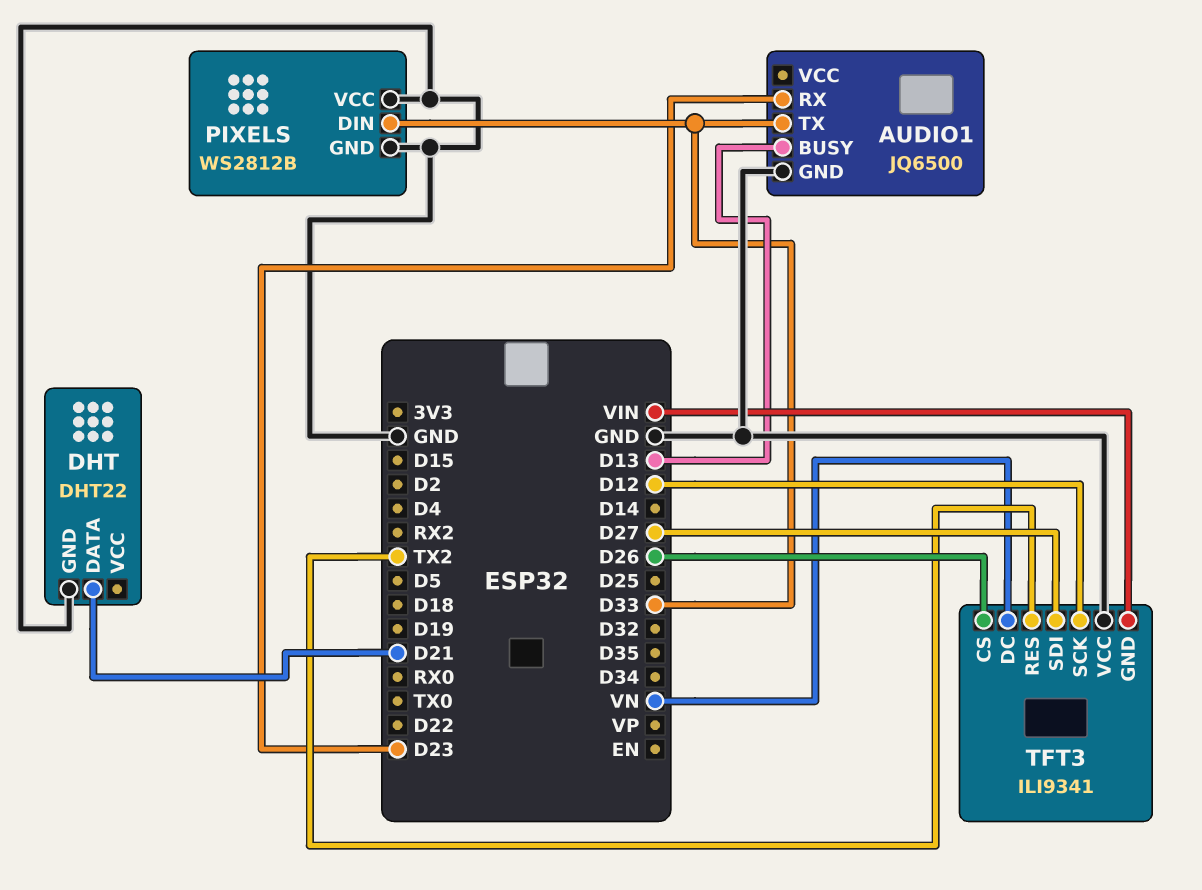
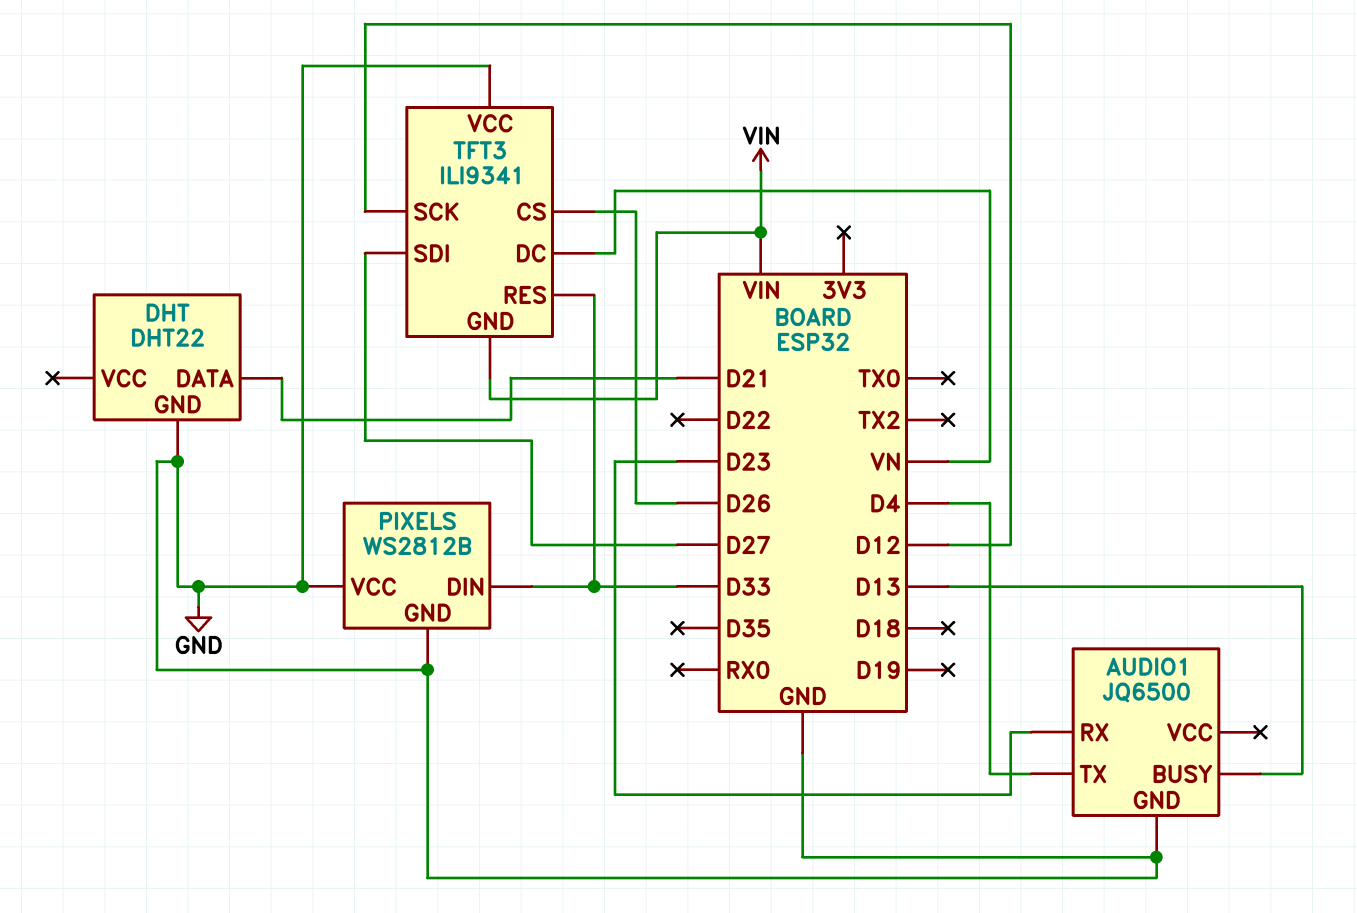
AUDIO1 pin TX: D33 -> D4
TFT3 pin RES: TX2 -> D33

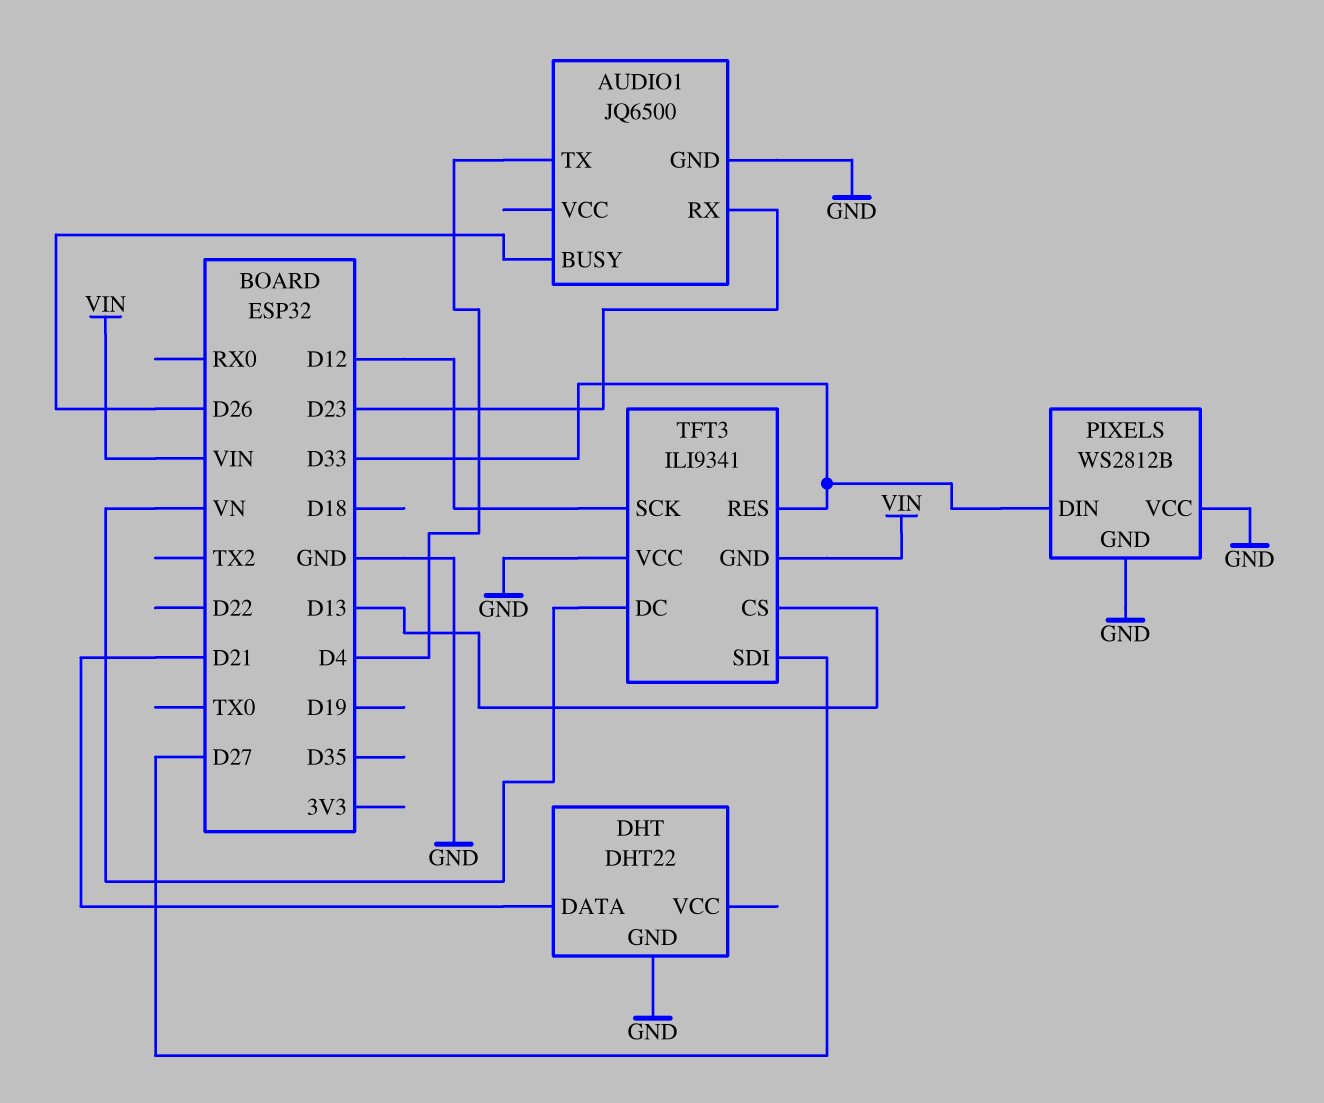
AUDIO1 pin BUSY: D13 -> D26
TFT3 pin CS: D26 -> D13

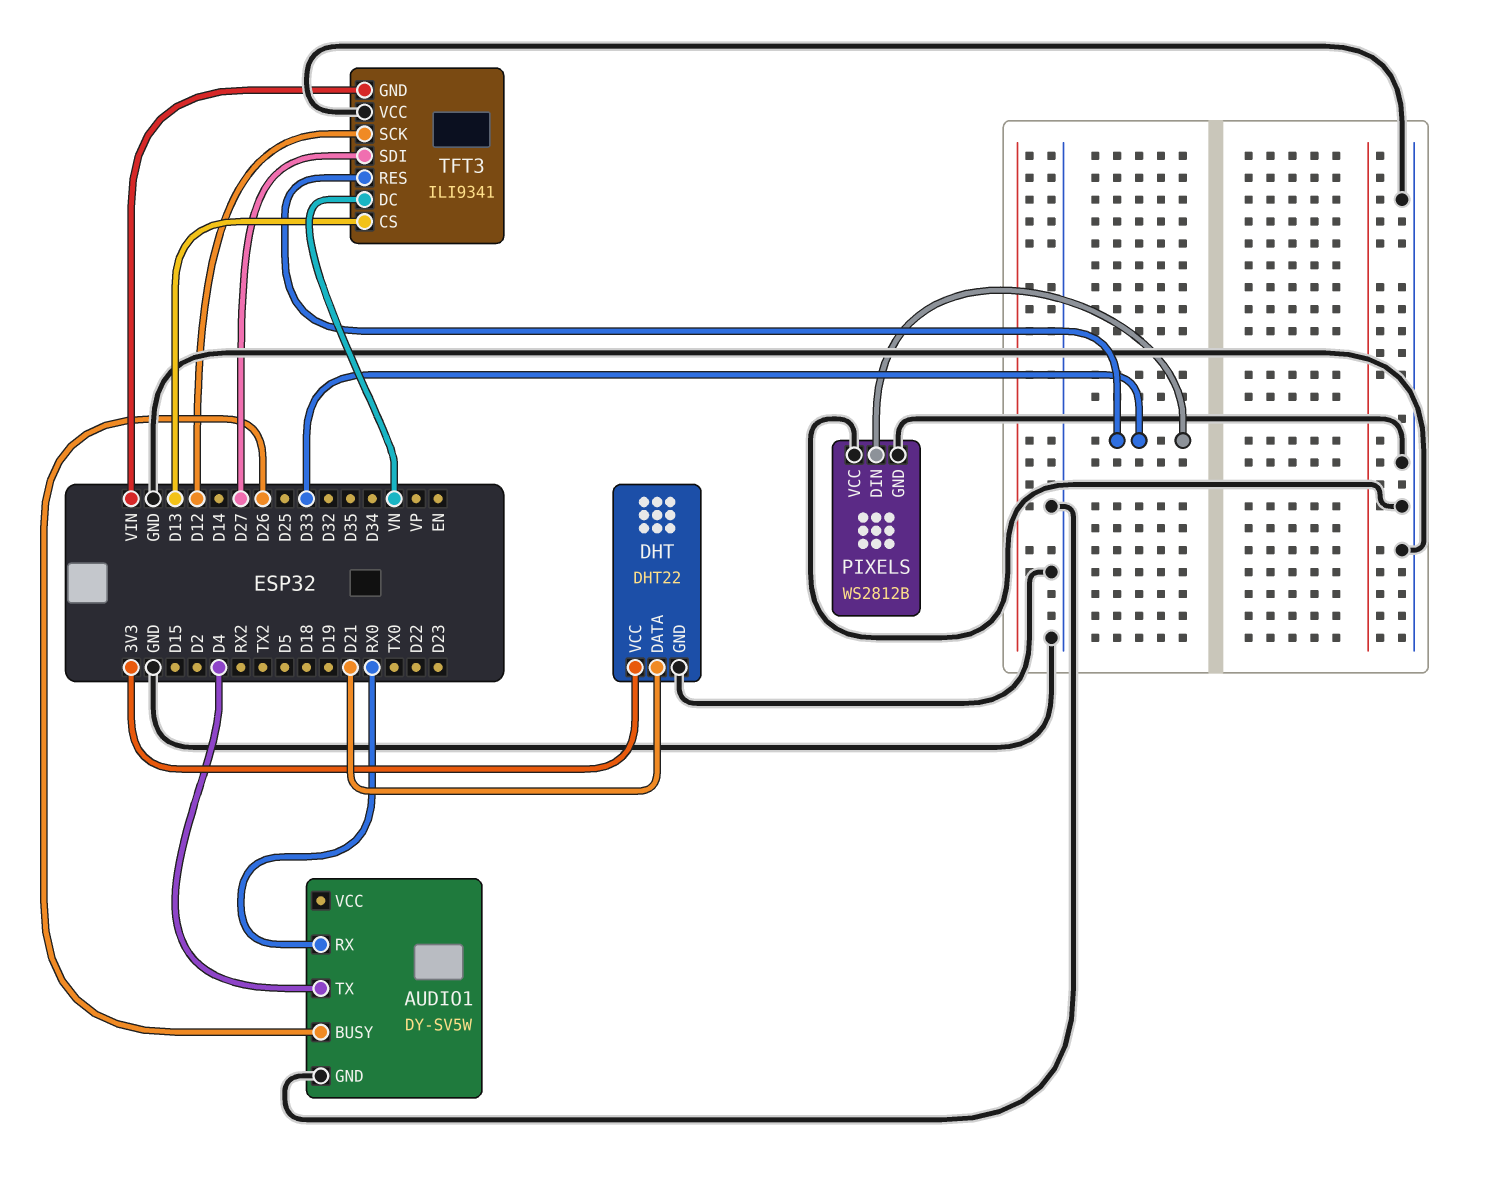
AUDIO1: JQ6500 -> DY-SV5W
AUDIO1 pin RX: D23 -> RX0
DHT pin VCC: none -> 3V3

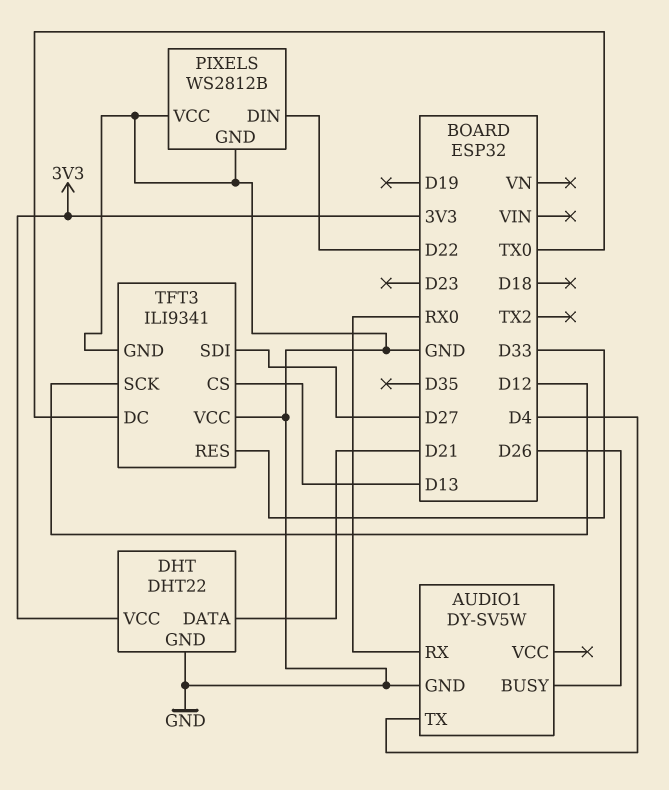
PIXELS pin DIN: D33 -> D22
TFT3 pin DC: VN -> TX0
TFT3 pin GND: VIN -> GND

